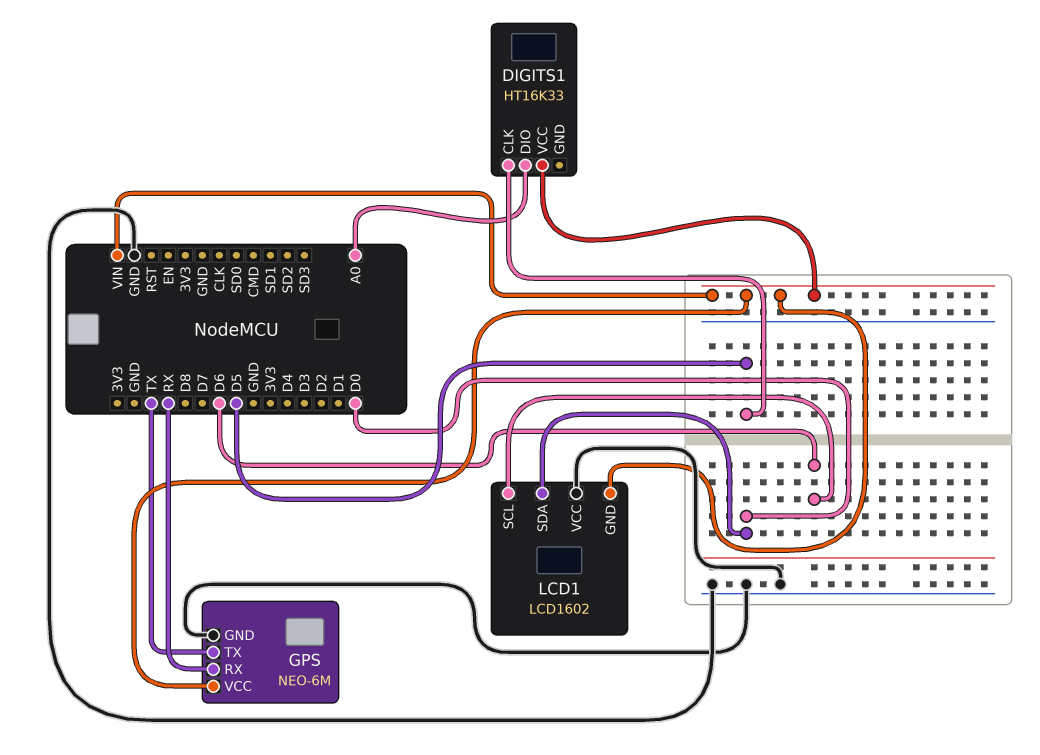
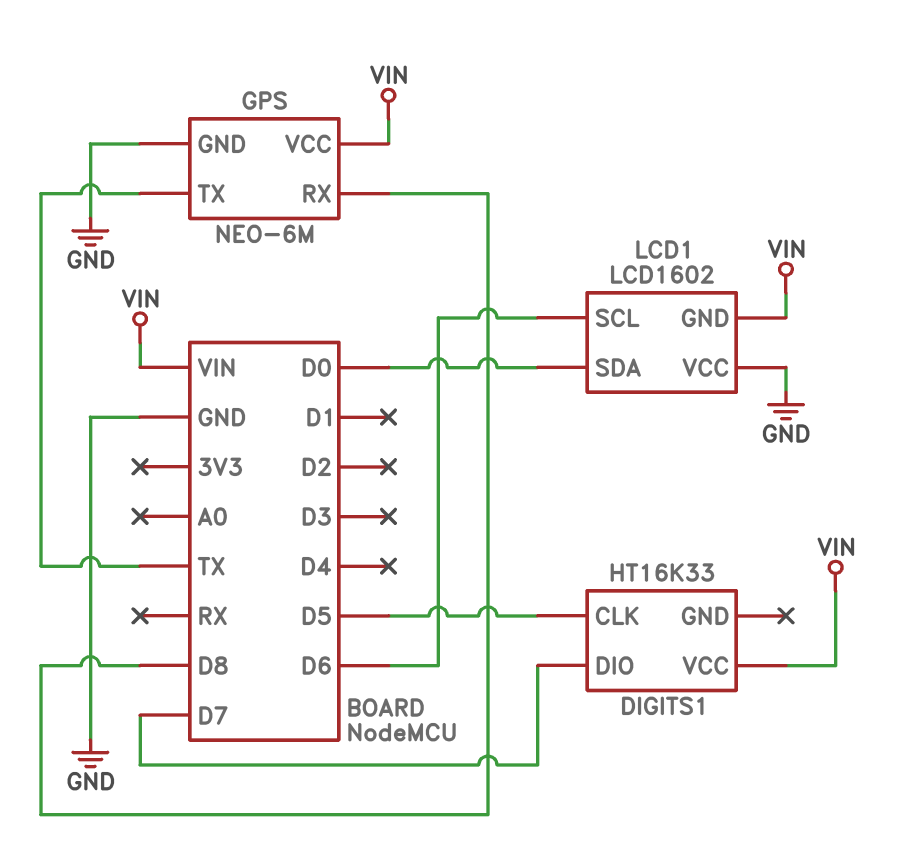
DIGITS1 pin DIO: A0 -> D7
GPS pin RX: RX -> D8

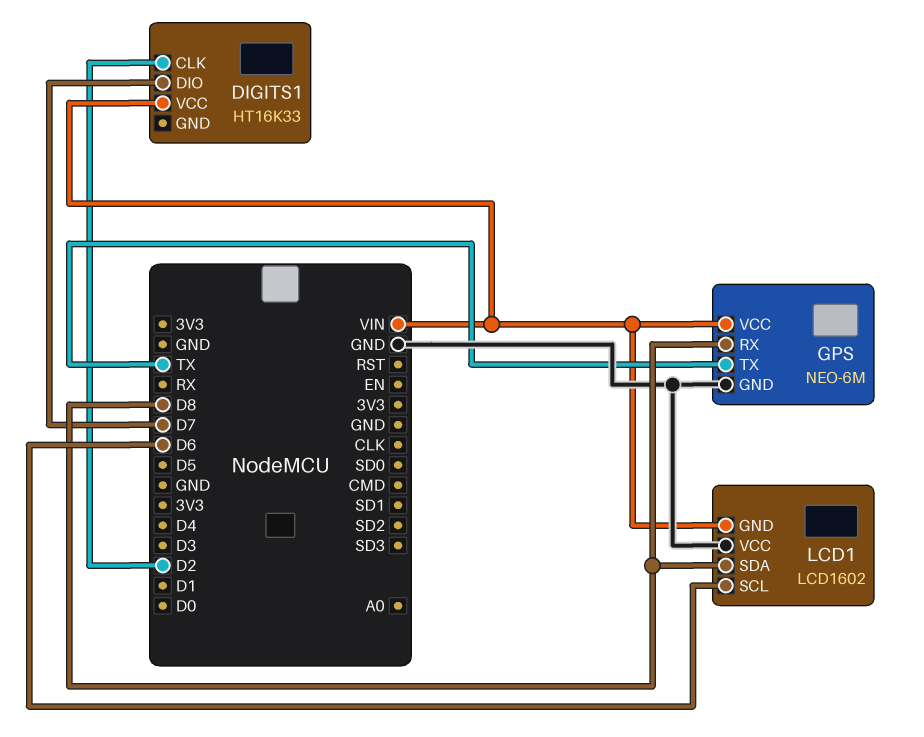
DIGITS1 pin CLK: D5 -> D2
LCD1 pin SDA: D0 -> D8

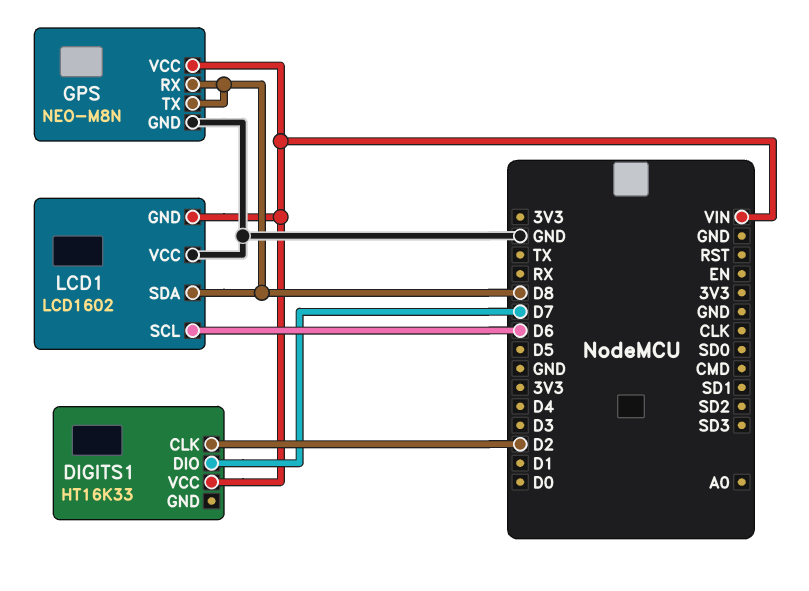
GPS: NEO-6M -> NEO-M8N
GPS pin TX: TX -> D8

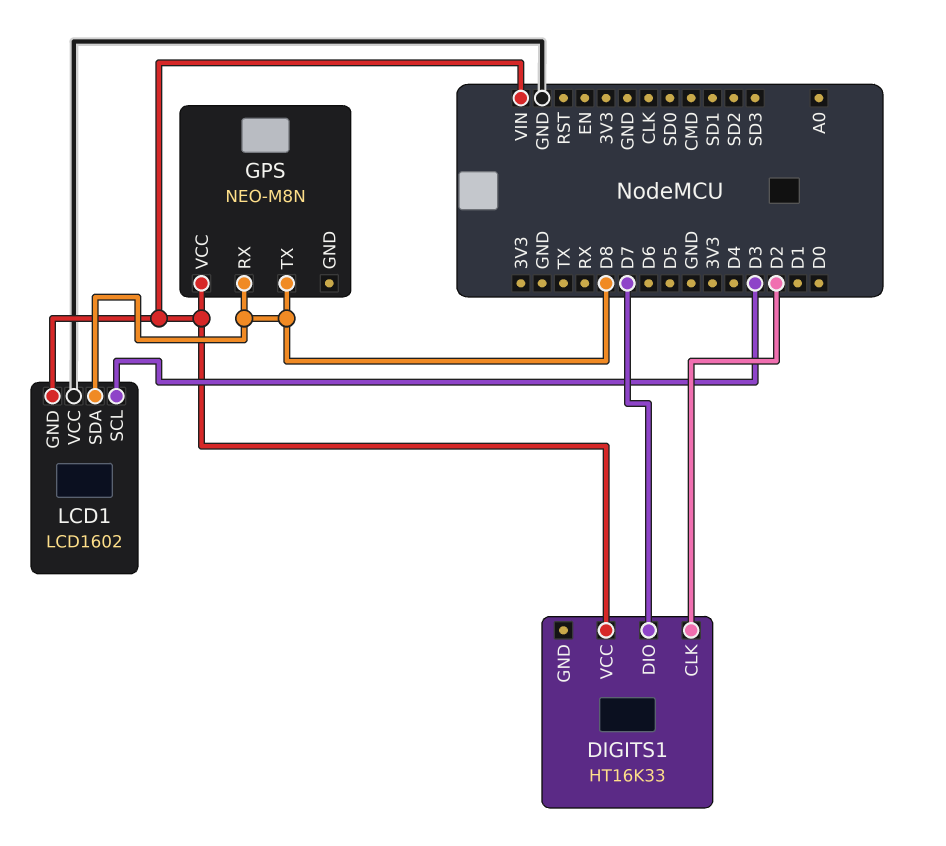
GPS pin GND: GND -> none
LCD1 pin SCL: D6 -> D3

